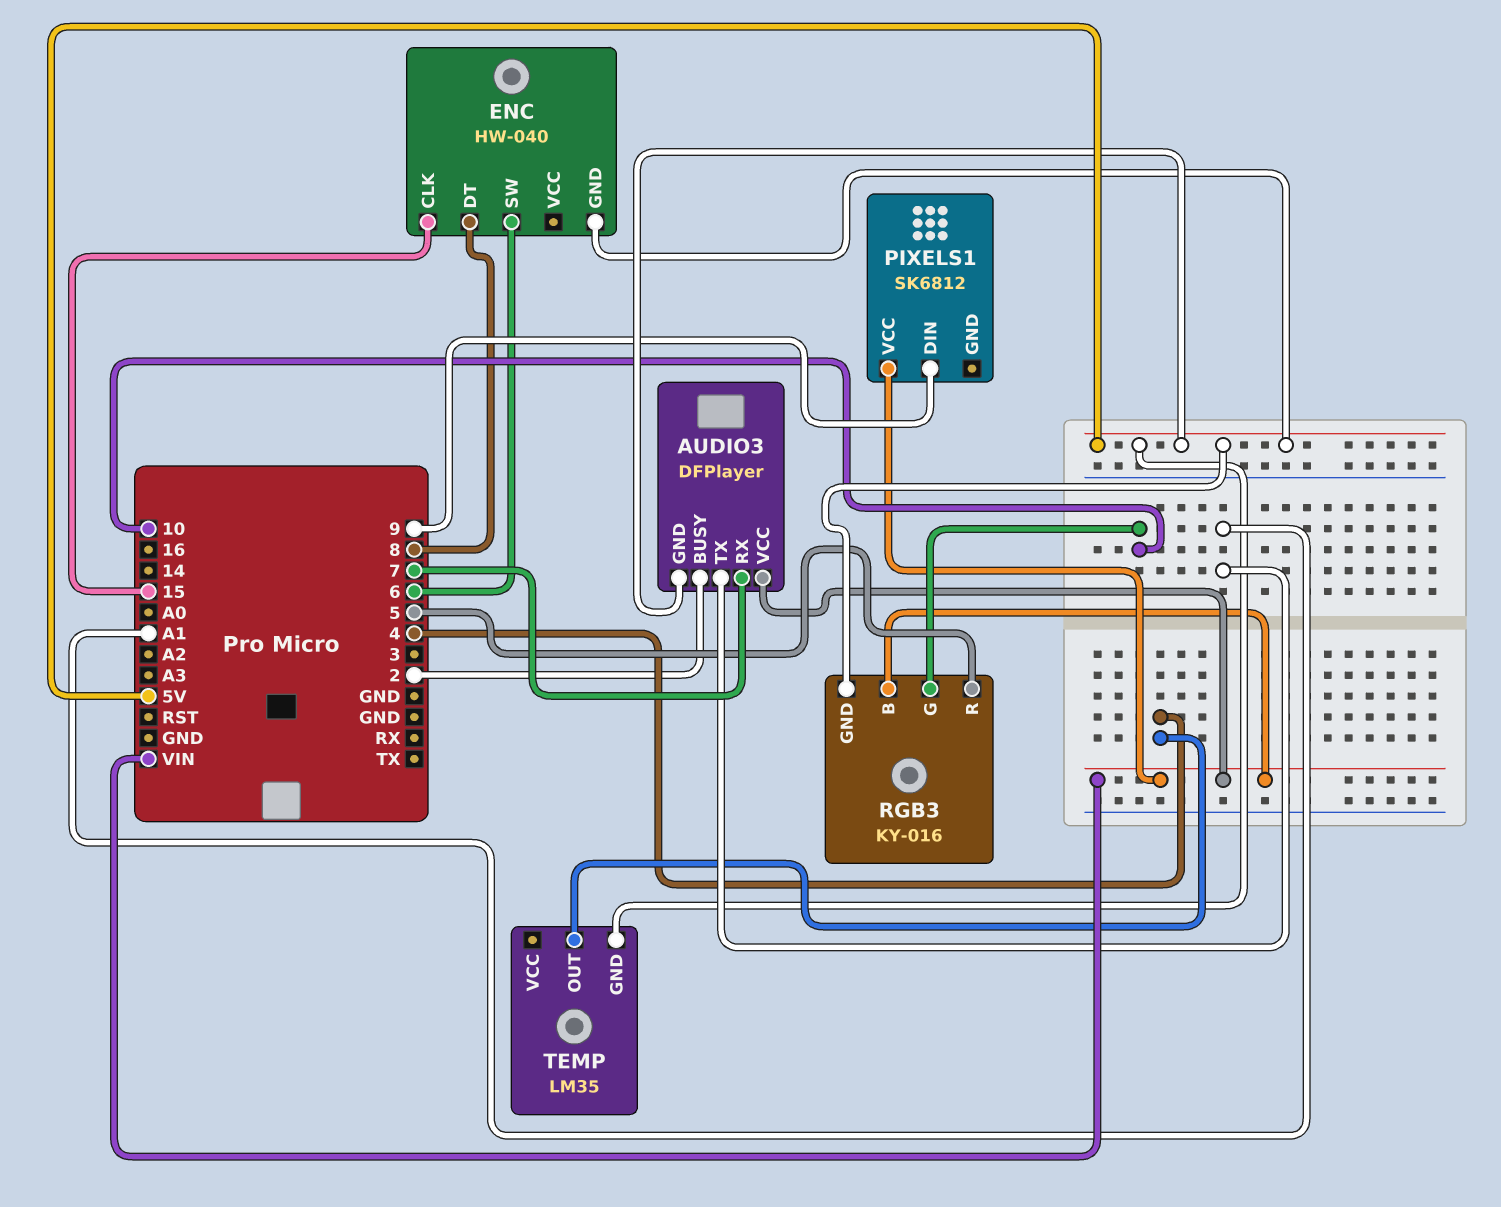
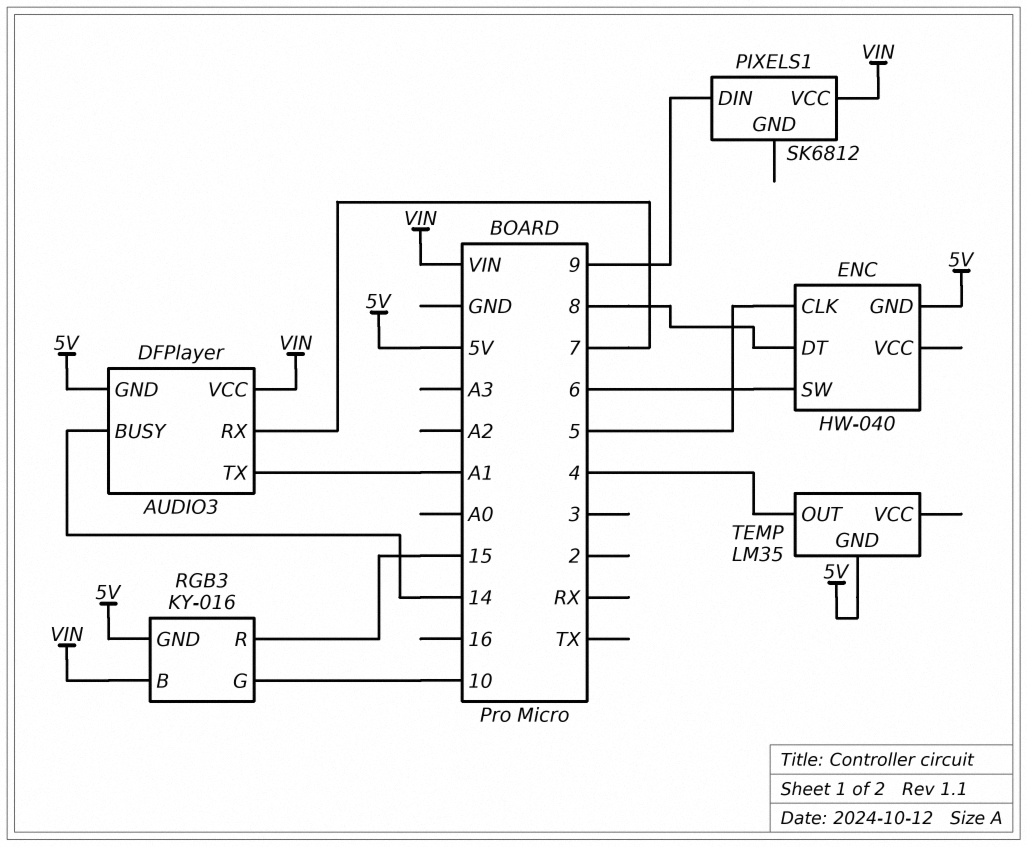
AUDIO3 pin BUSY: 2 -> 14
ENC pin CLK: 15 -> 5
RGB3 pin R: 5 -> 15

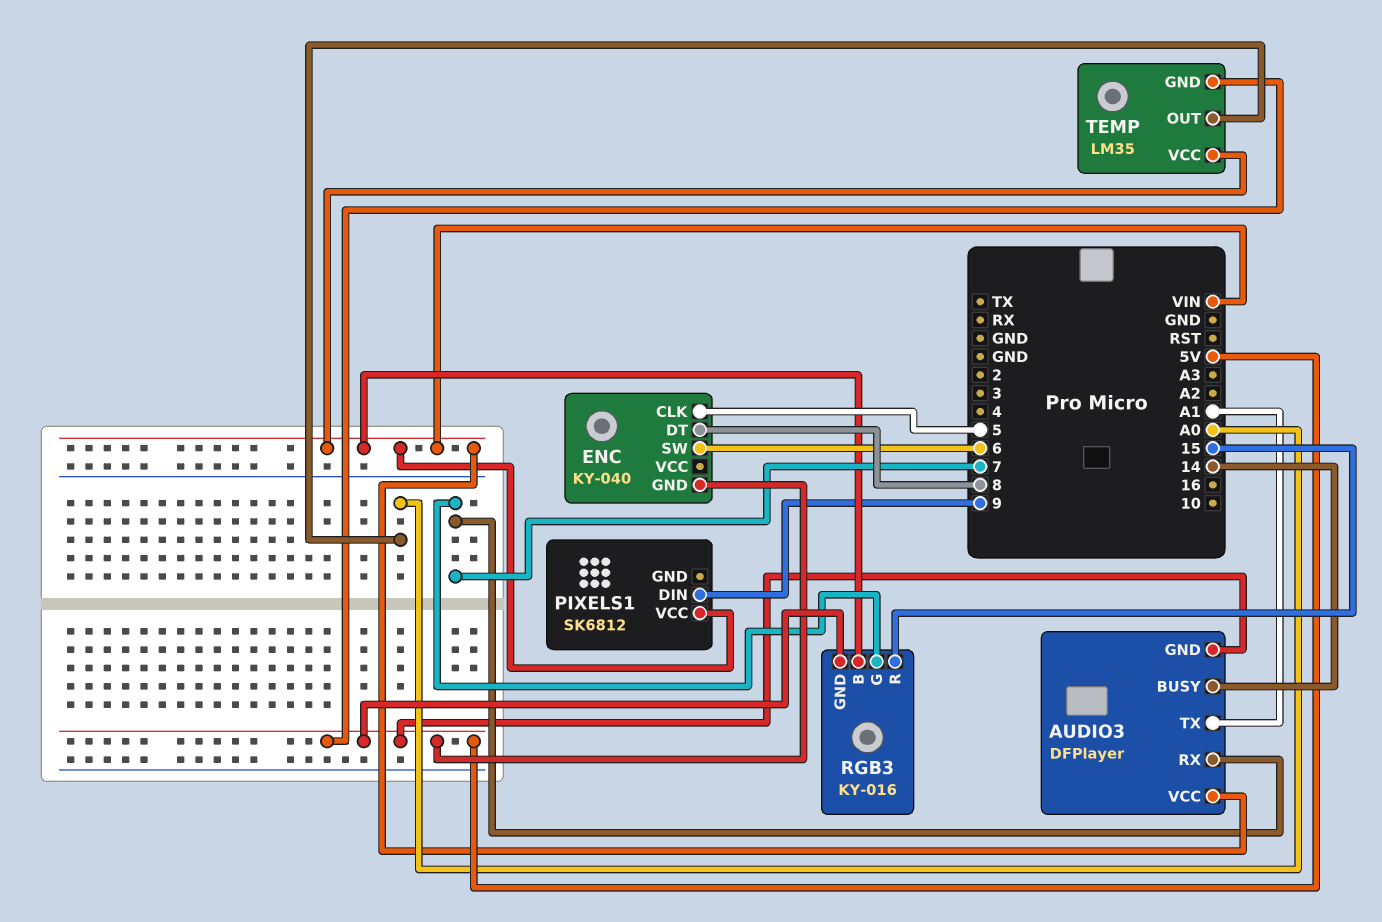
ENC: HW-040 -> KY-040
RGB3 pin G: 10 -> 7
TEMP pin OUT: 4 -> A0
TEMP pin VCC: none -> VIN

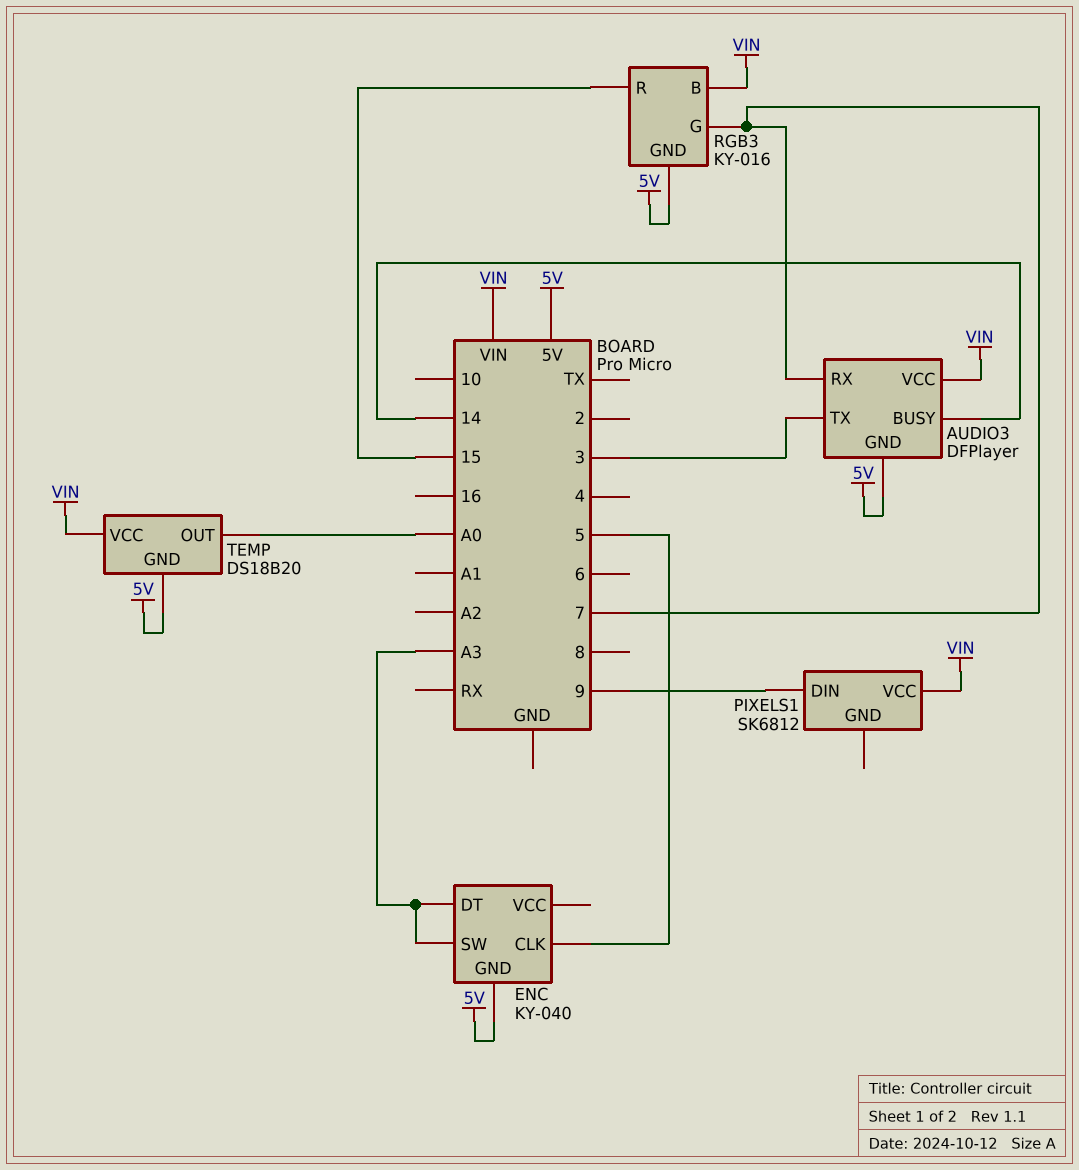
AUDIO3 pin TX: A1 -> 3
ENC pin DT: 8 -> A3
ENC pin SW: 6 -> A3
TEMP: LM35 -> DS18B20

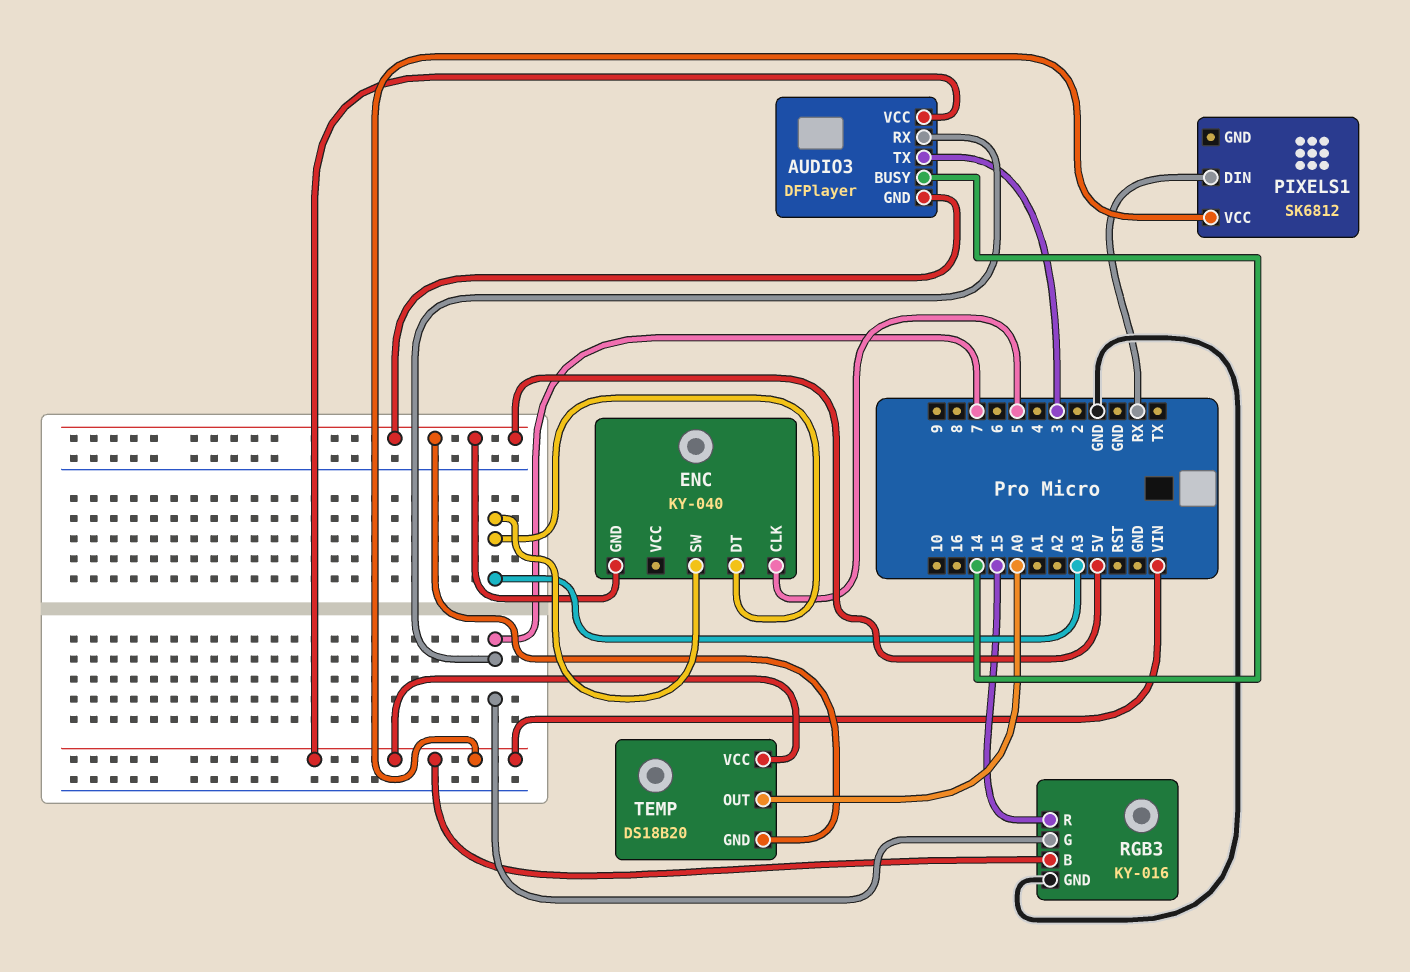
PIXELS1 pin DIN: 9 -> RX
RGB3 pin GND: 5V -> GND

